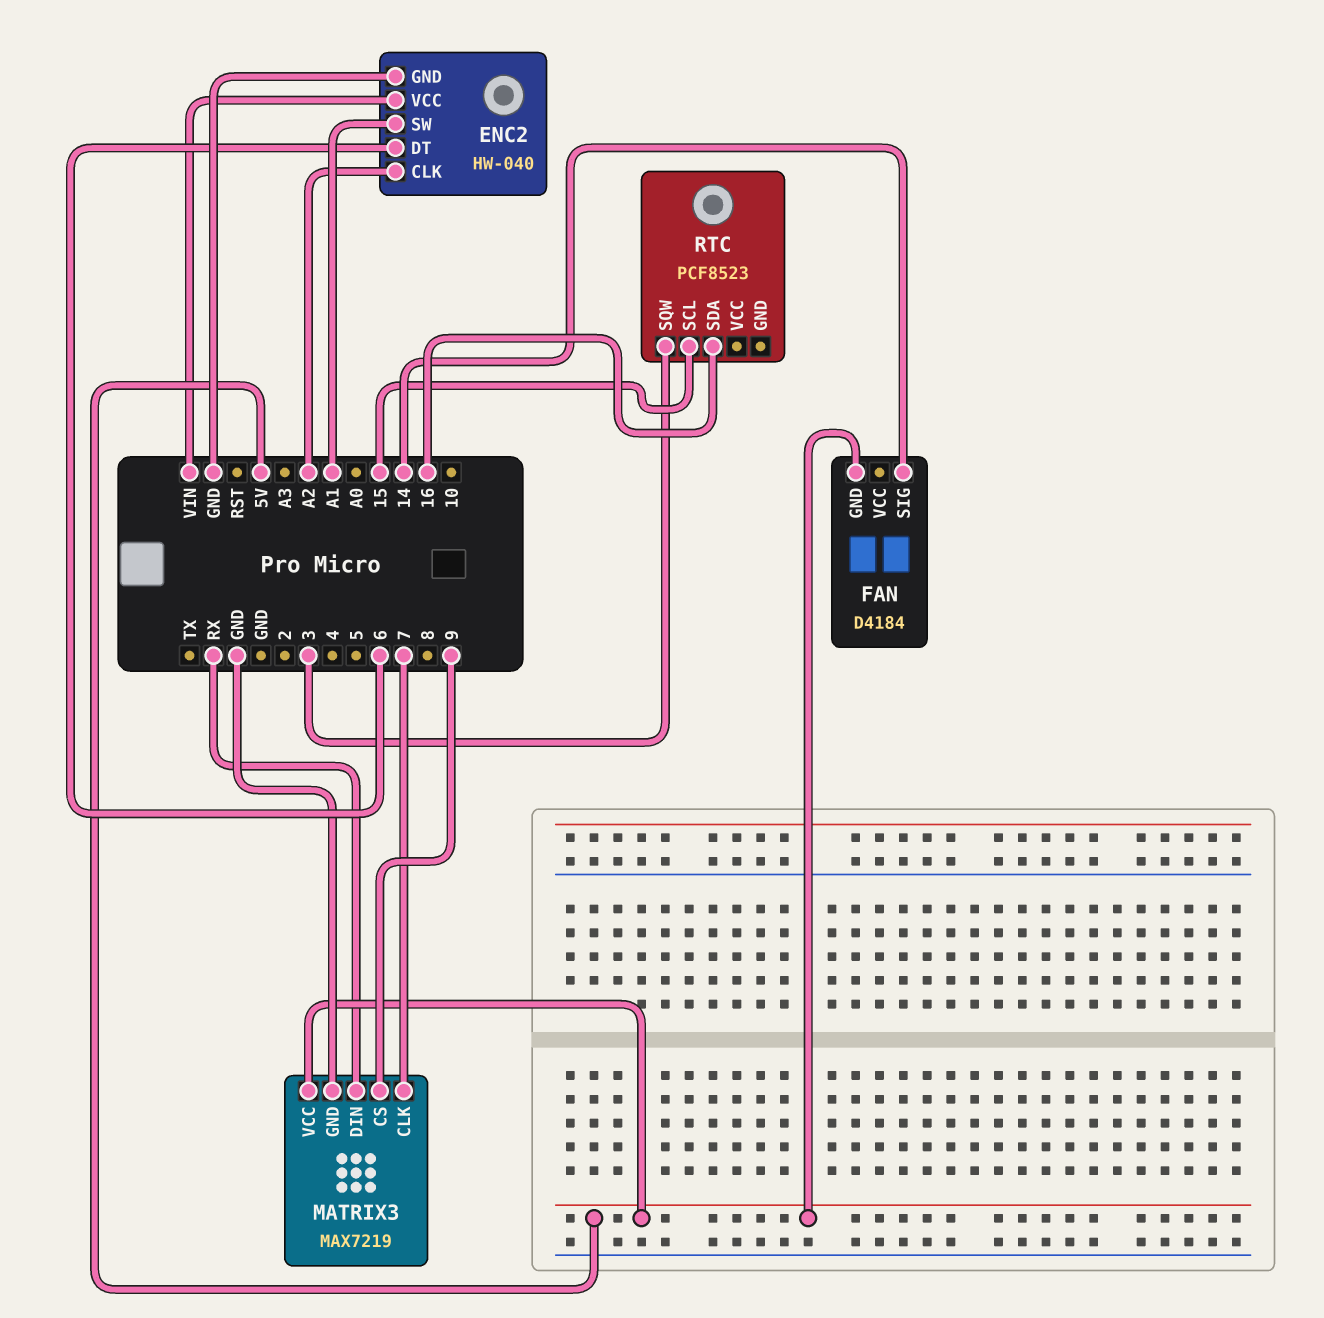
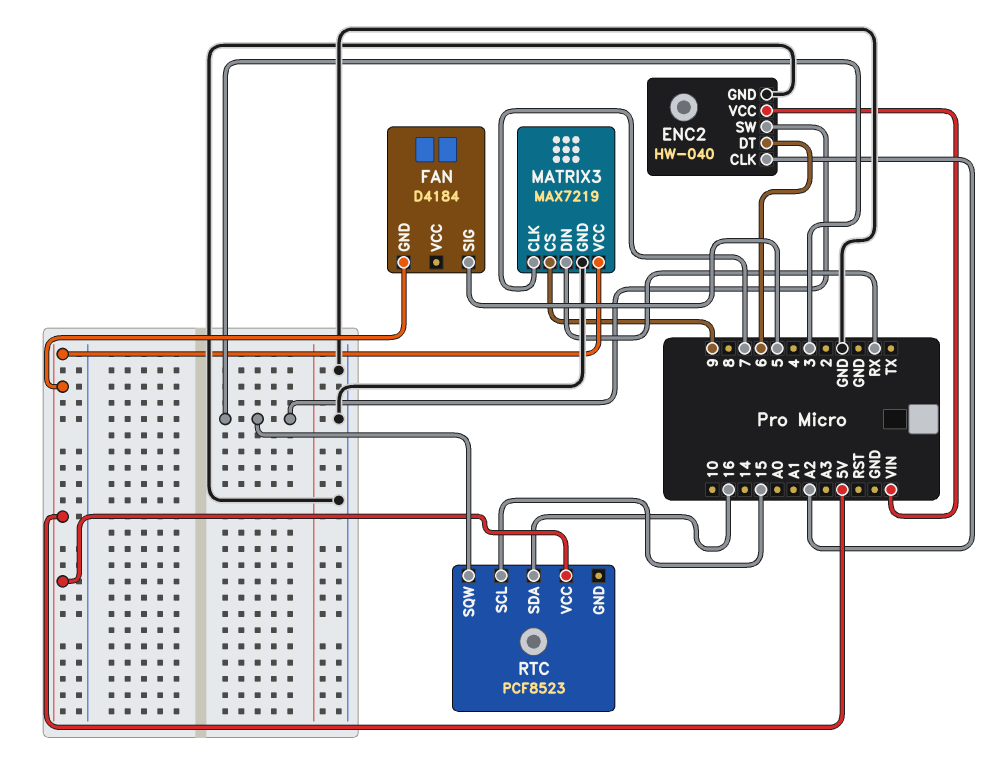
ENC2 pin SW: A1 -> 3
FAN pin SIG: 14 -> 5
RTC pin VCC: none -> 5V

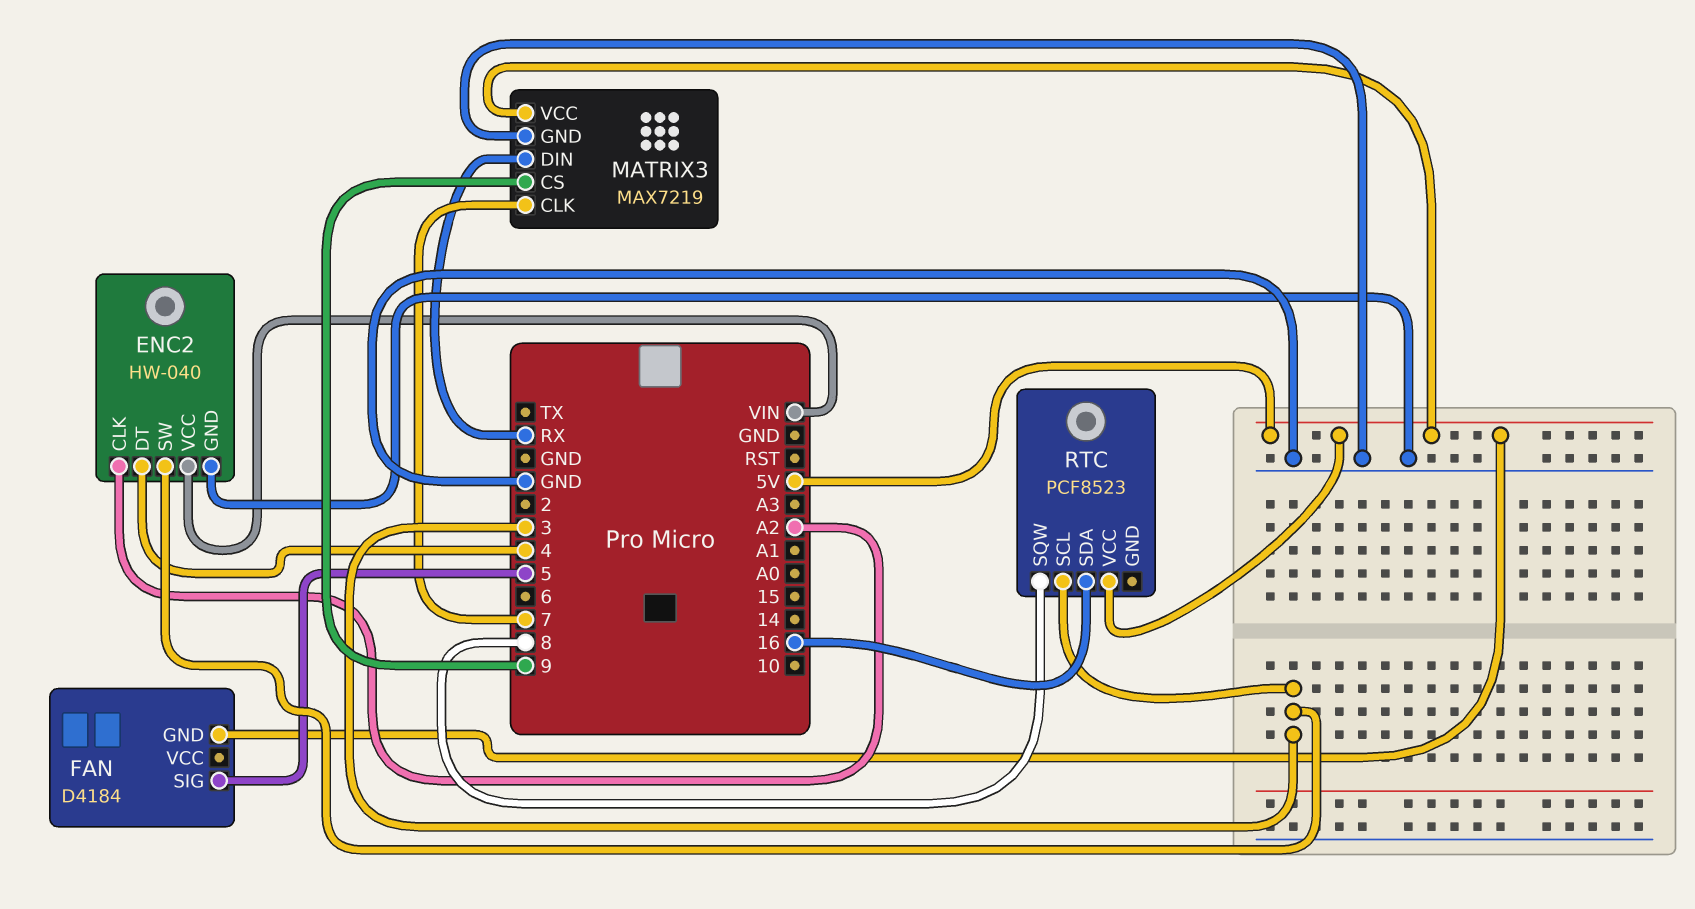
ENC2 pin DT: 6 -> 4
RTC pin SCL: 15 -> 3
RTC pin SQW: 3 -> 8

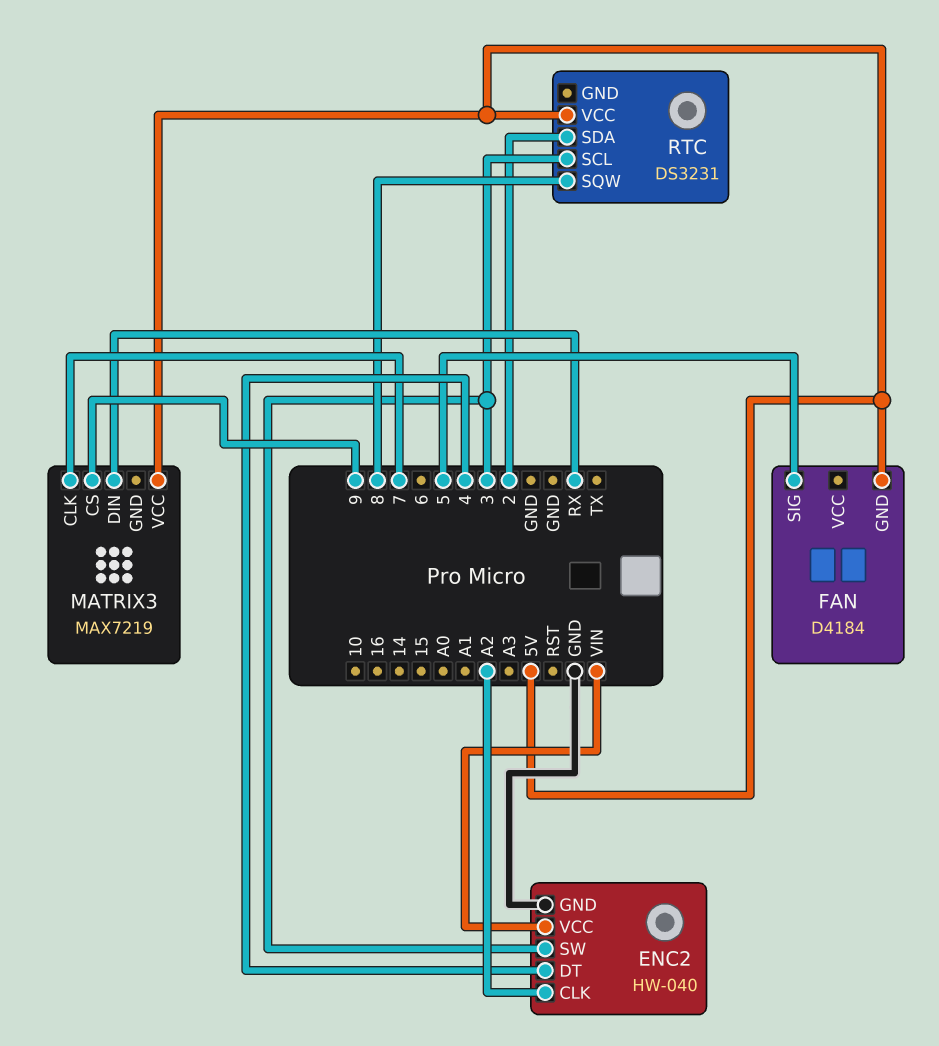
MATRIX3 pin GND: GND -> none
RTC: PCF8523 -> DS3231
RTC pin SDA: 16 -> 2

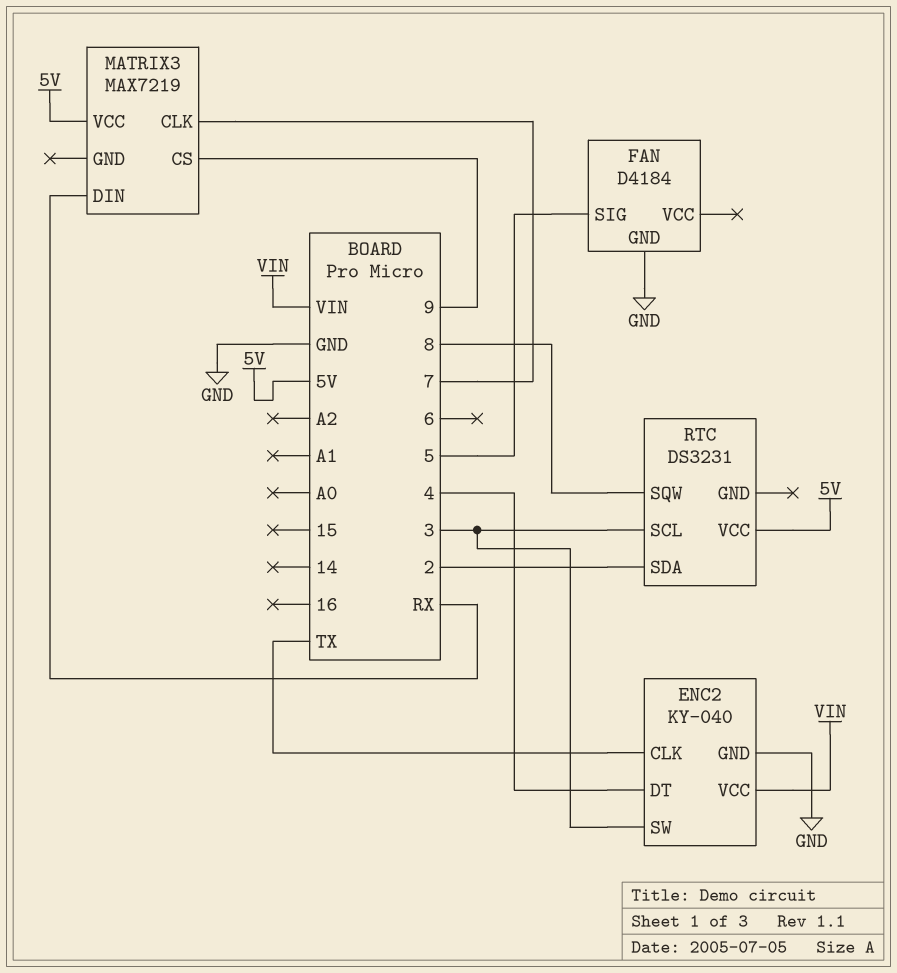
ENC2: HW-040 -> KY-040
ENC2 pin CLK: A2 -> TX
FAN pin GND: 5V -> GND

